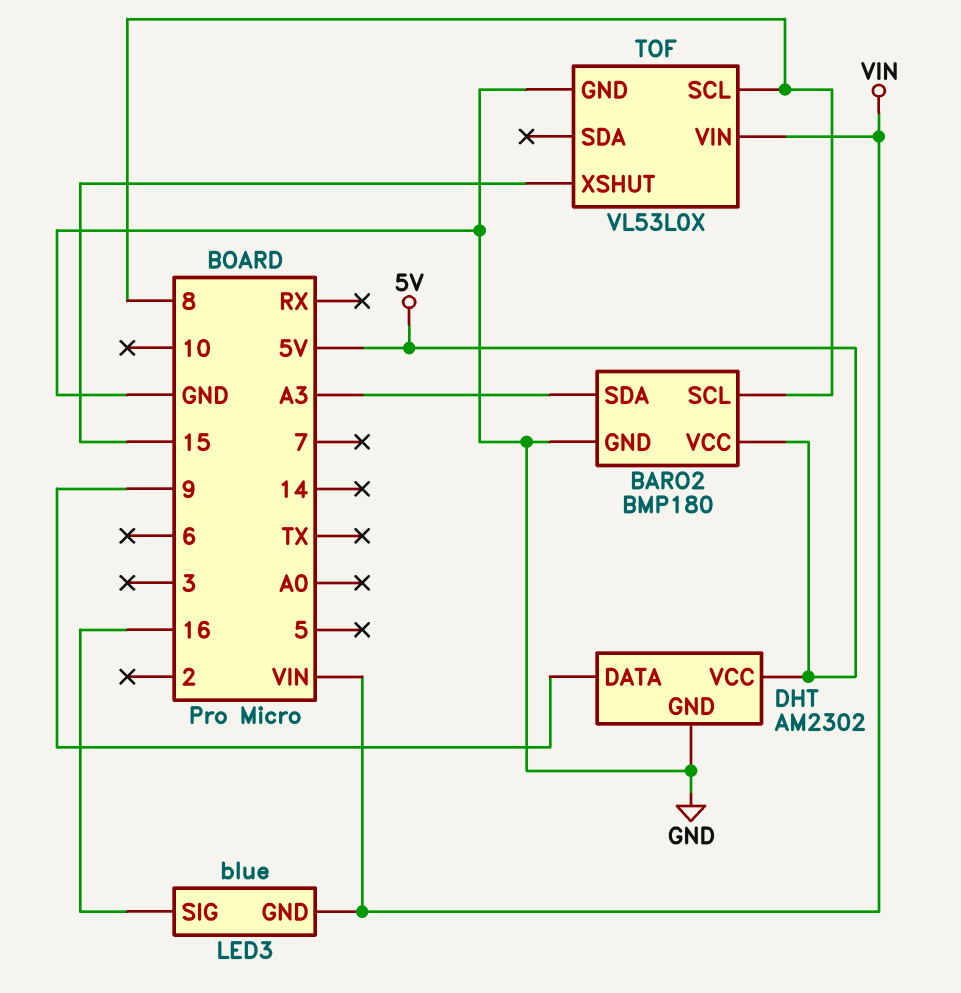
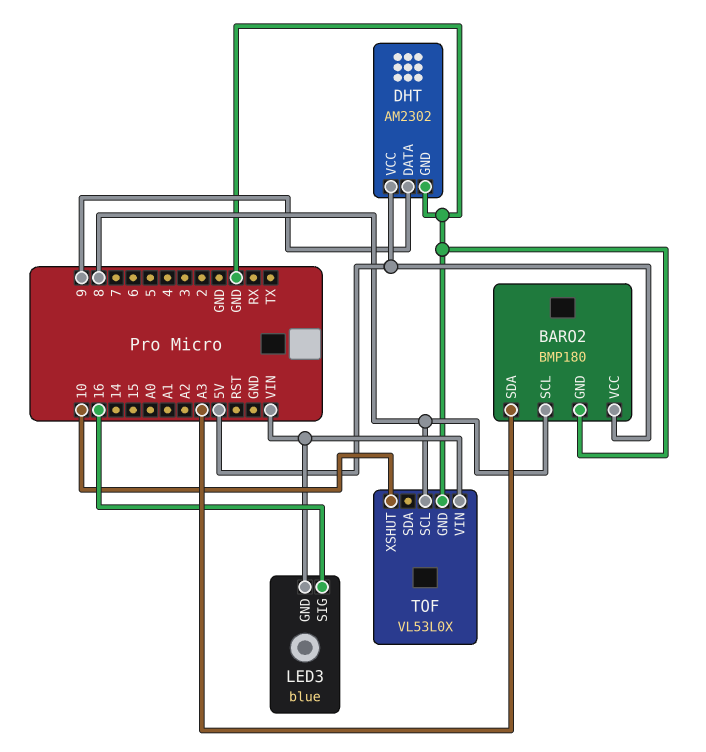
TOF pin XSHUT: 15 -> 10

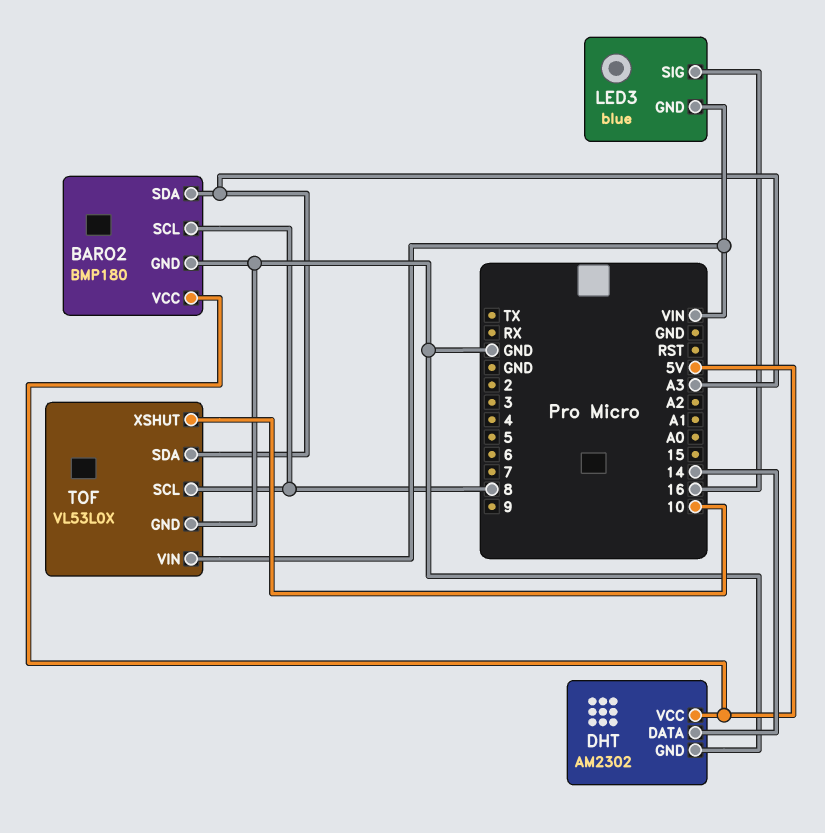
DHT pin DATA: 9 -> 14
TOF pin SDA: none -> A3

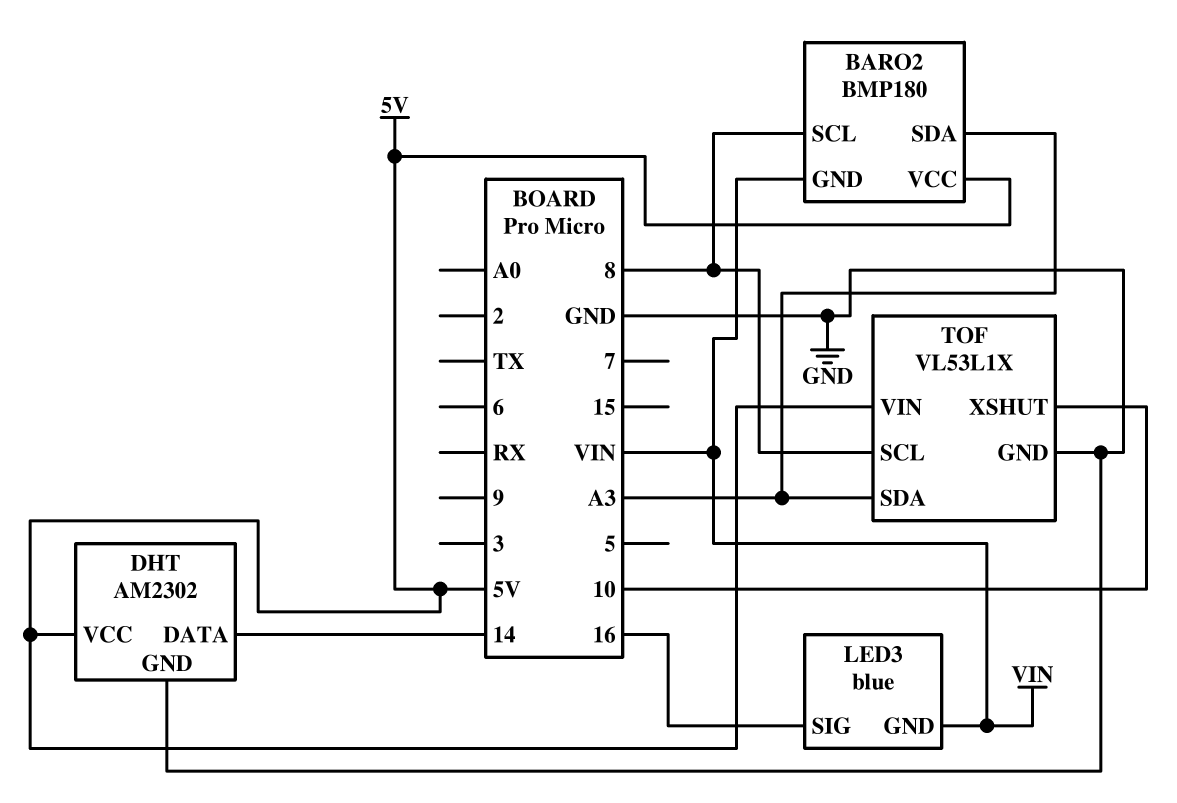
BARO2 pin GND: GND -> VIN
TOF: VL53L0X -> VL53L1X
TOF pin VIN: VIN -> 5V

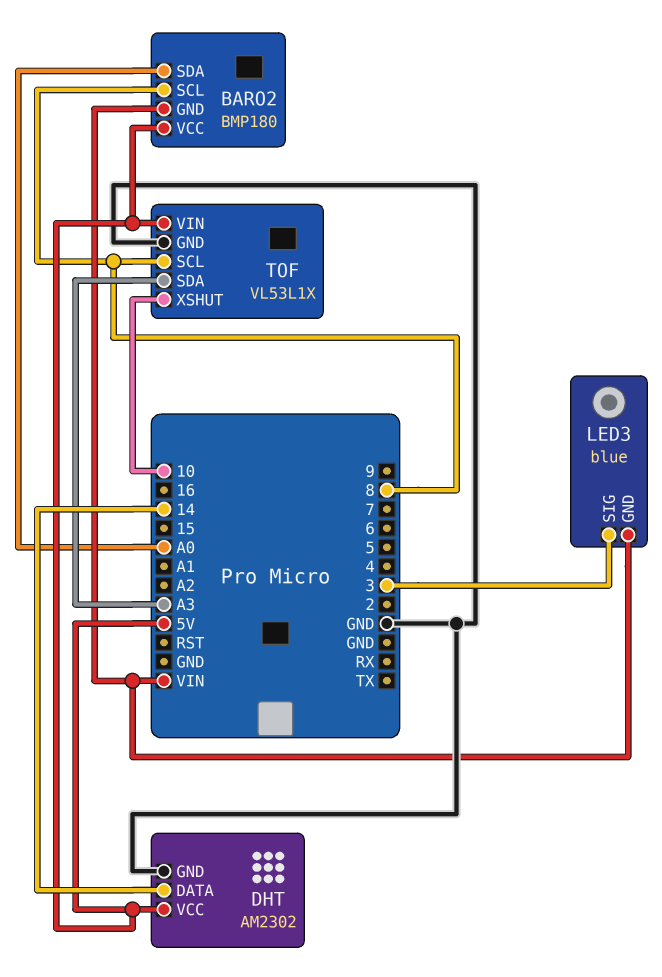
BARO2 pin SDA: A3 -> A0
LED3 pin SIG: 16 -> 3

